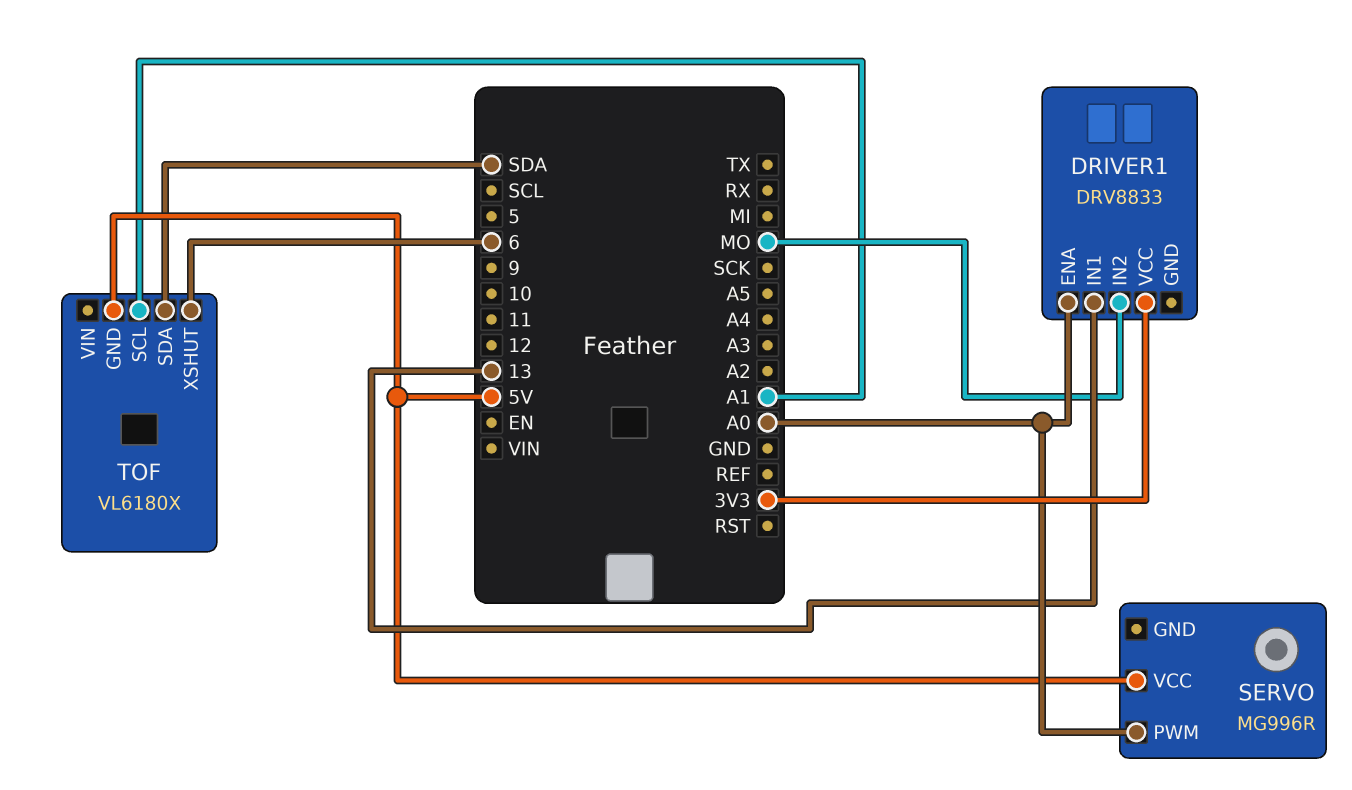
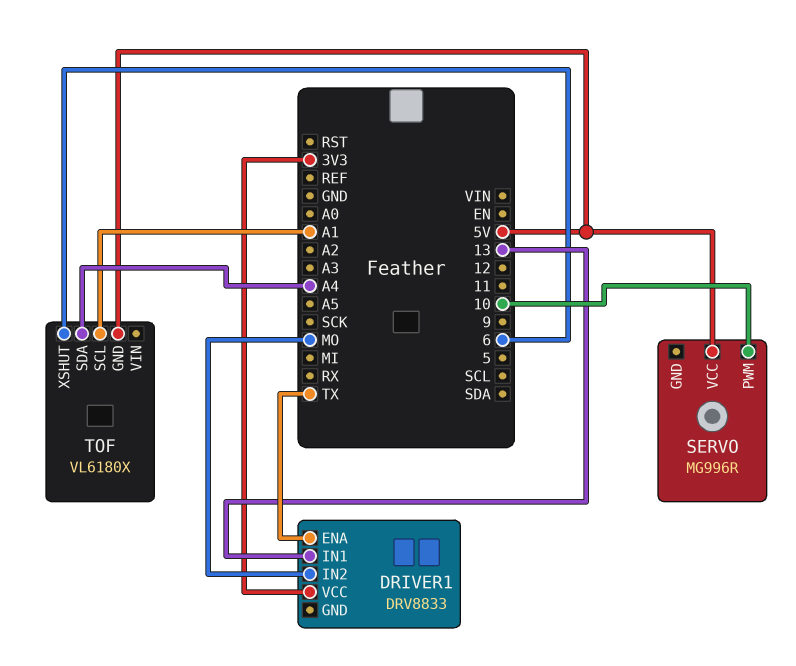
DRIVER1 pin ENA: A0 -> TX
SERVO pin PWM: A0 -> 10
TOF pin SDA: SDA -> A4

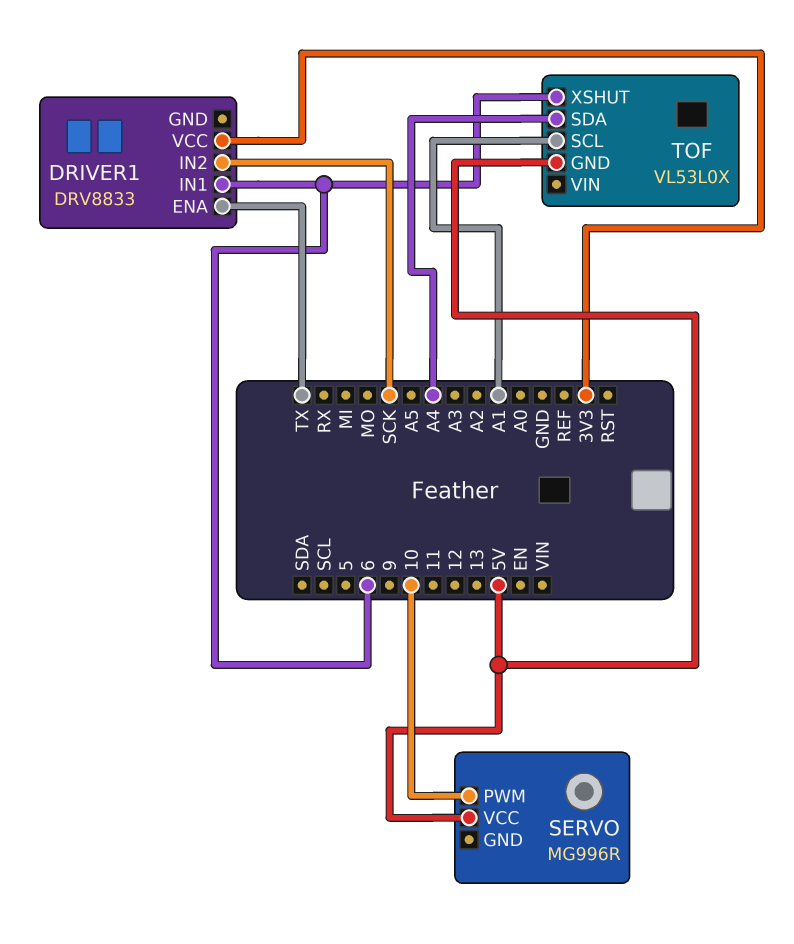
DRIVER1 pin IN1: 13 -> 6
DRIVER1 pin IN2: MO -> SCK
TOF: VL6180X -> VL53L0X

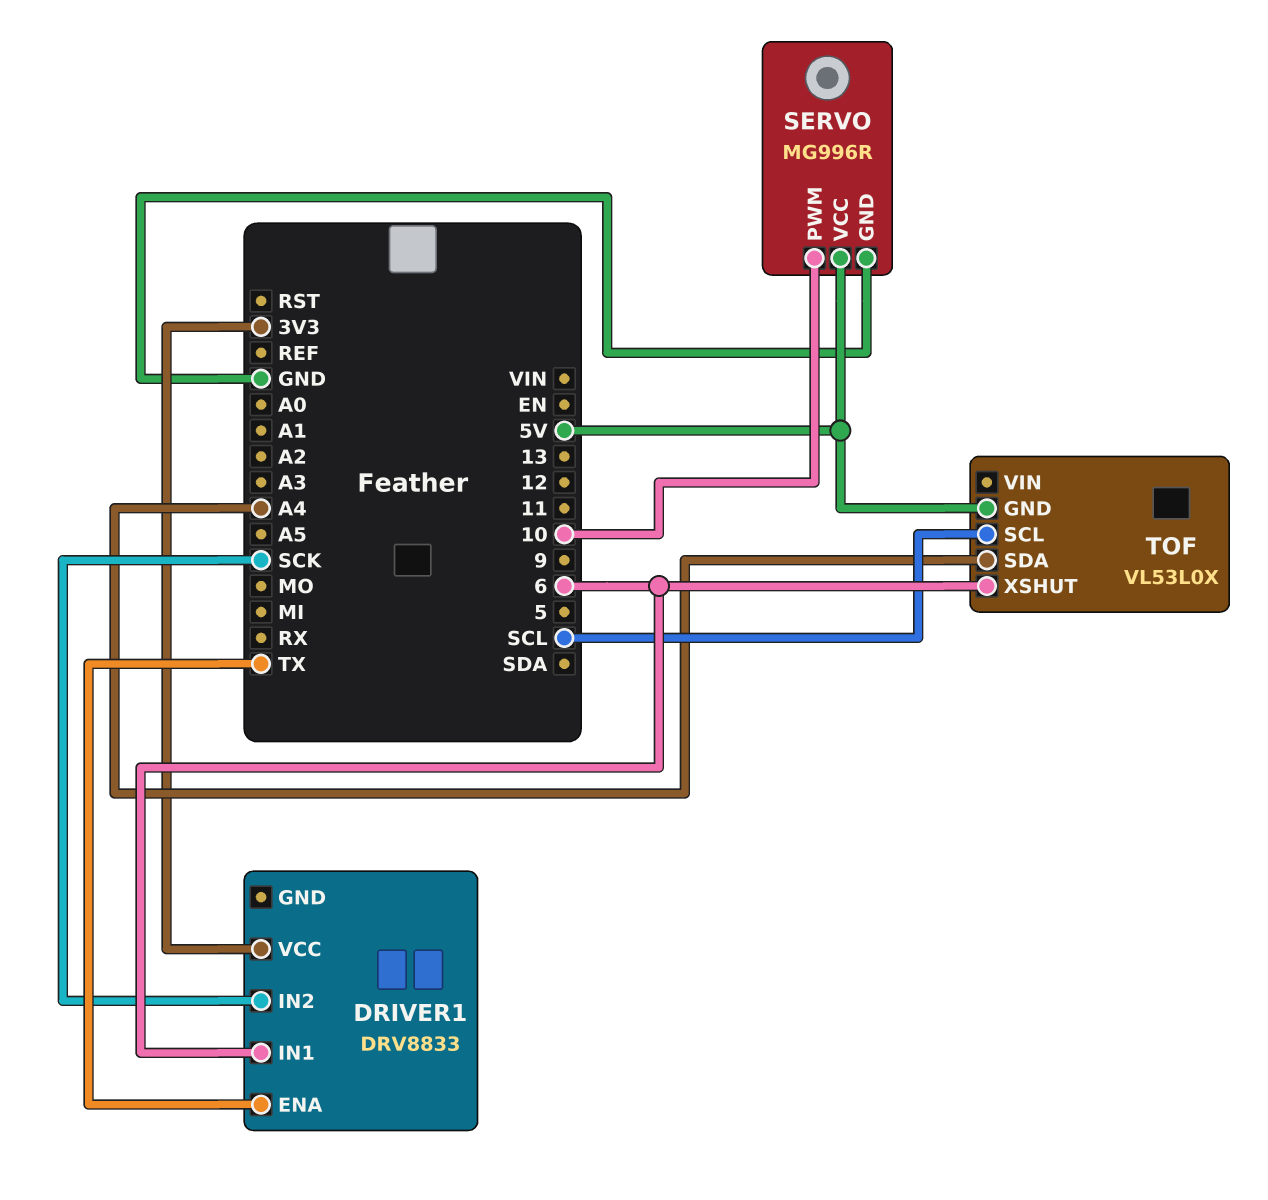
SERVO pin GND: none -> GND
TOF pin SCL: A1 -> SCL

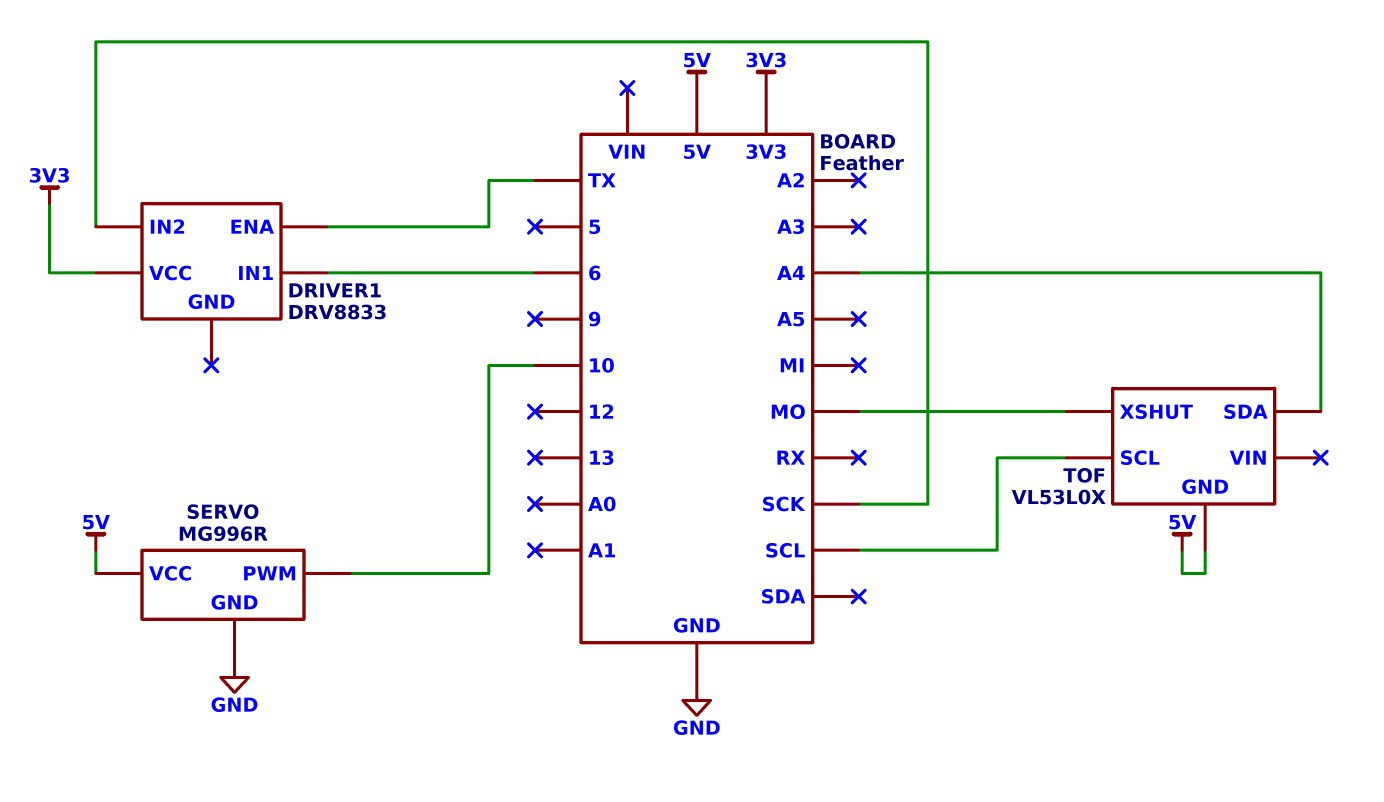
TOF pin XSHUT: 6 -> MO

